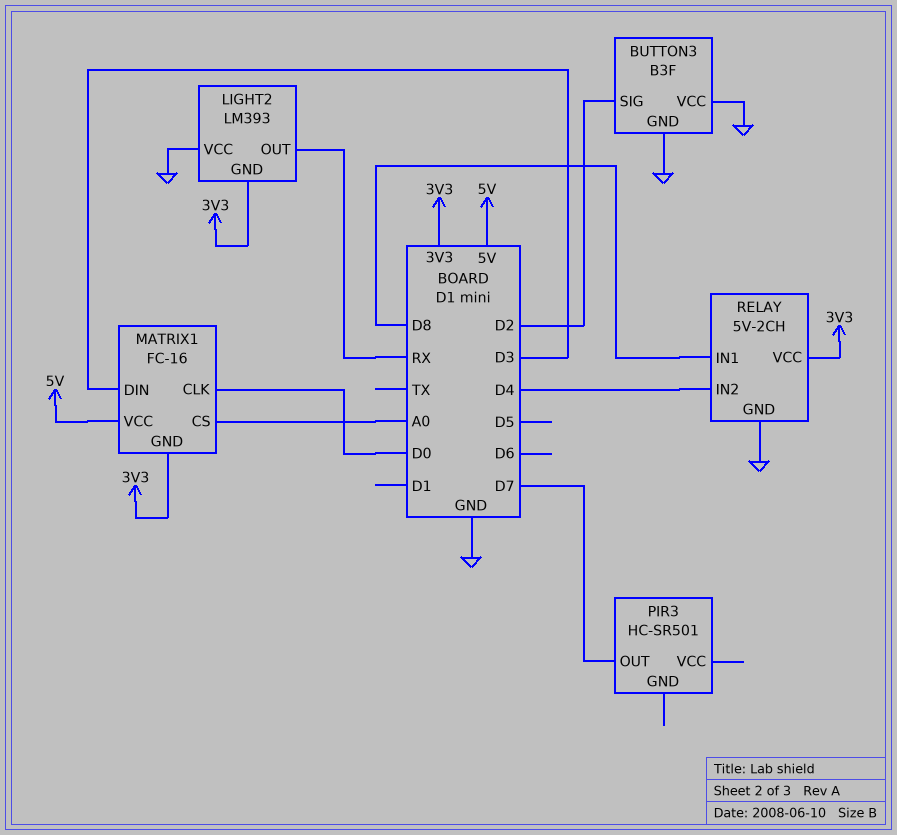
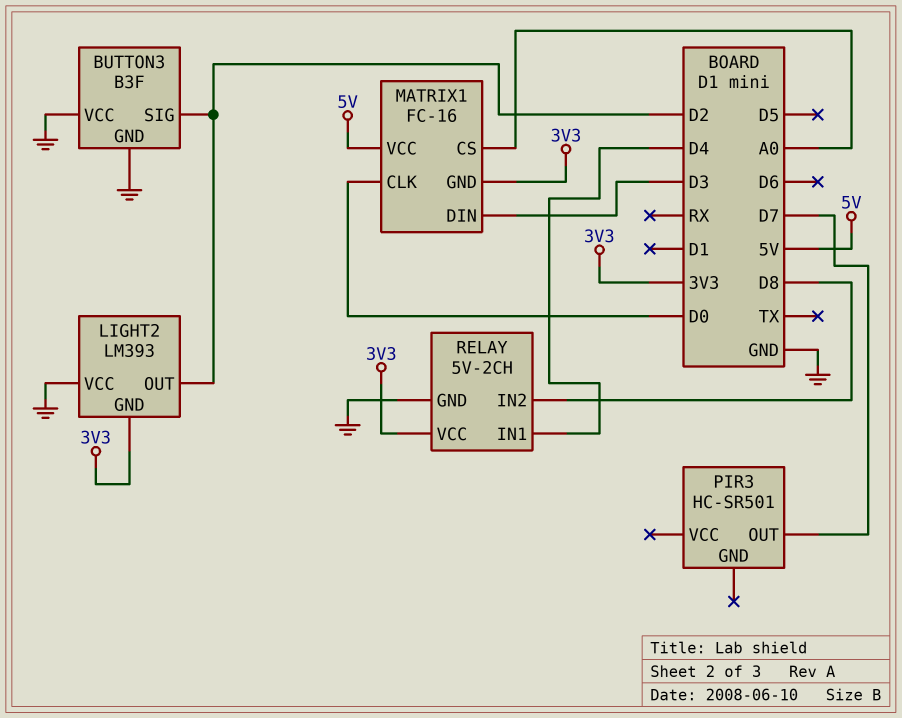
LIGHT2 pin OUT: RX -> D2
RELAY pin IN1: D8 -> D4
RELAY pin IN2: D4 -> D8

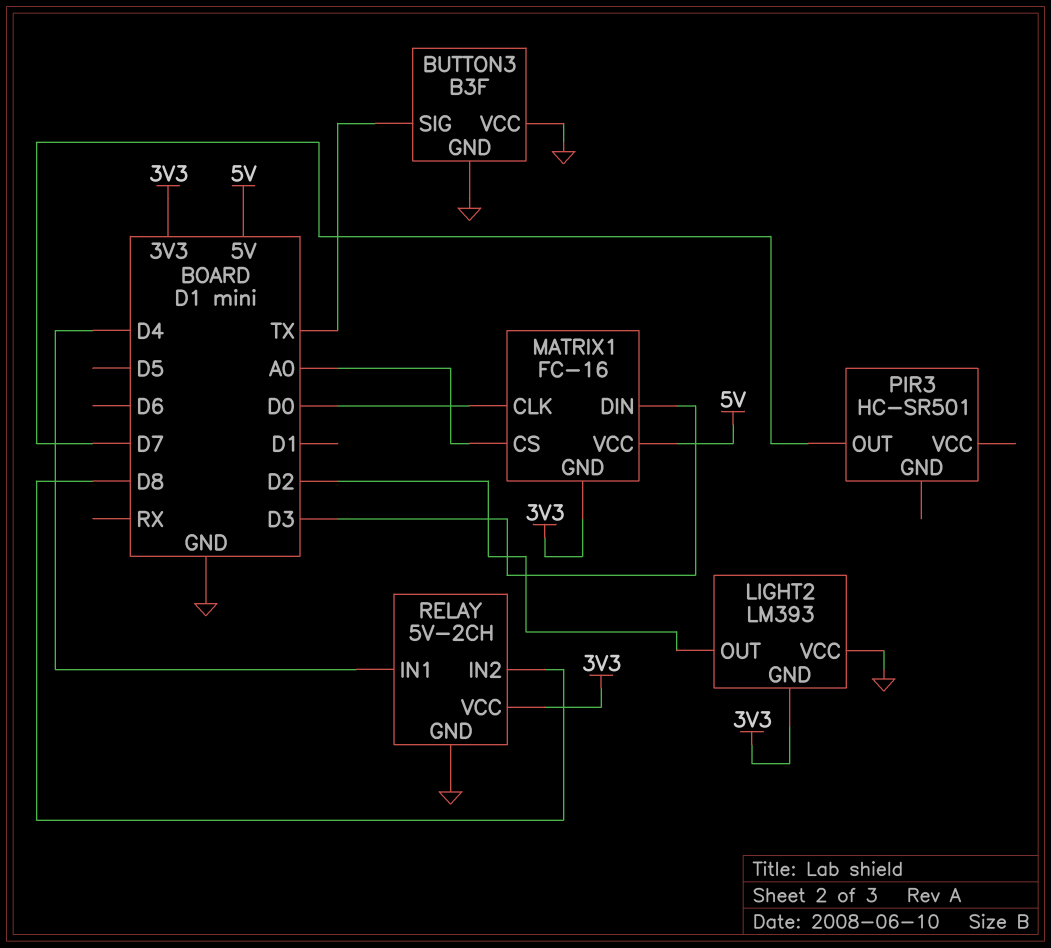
BUTTON3 pin SIG: D2 -> TX

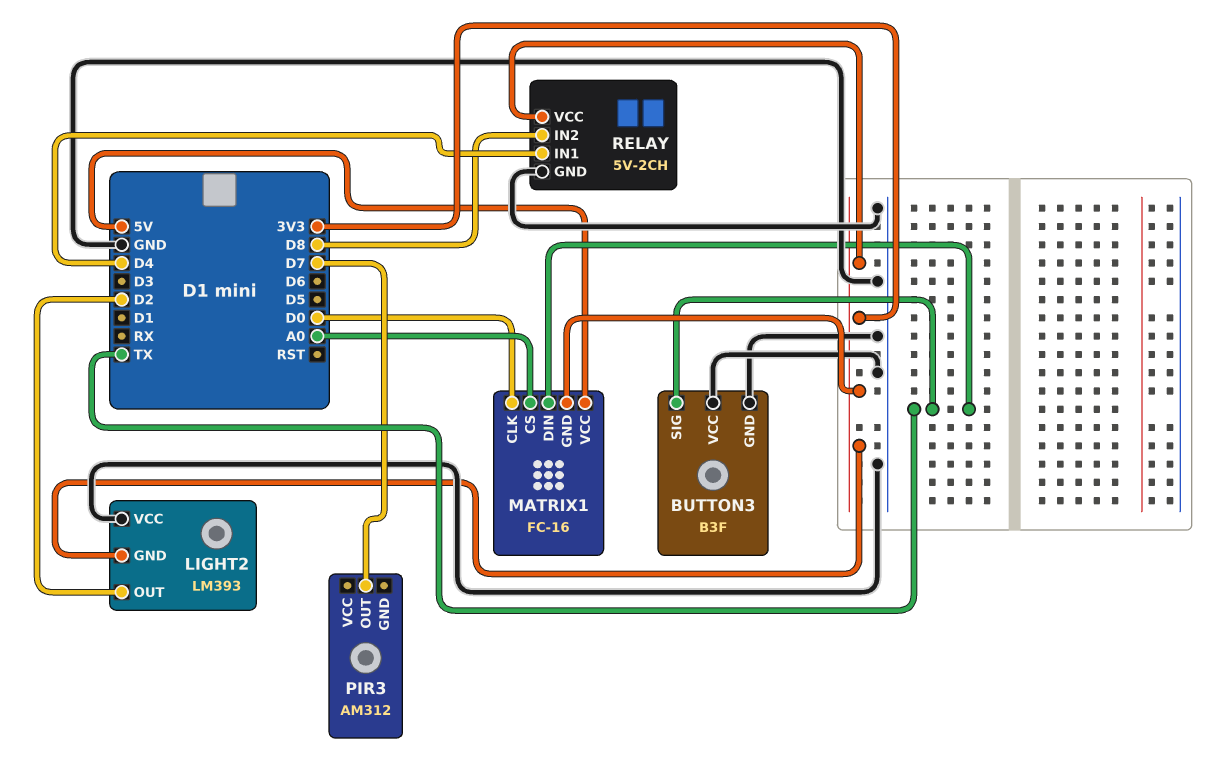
MATRIX1 pin DIN: D3 -> TX
PIR3: HC-SR501 -> AM312

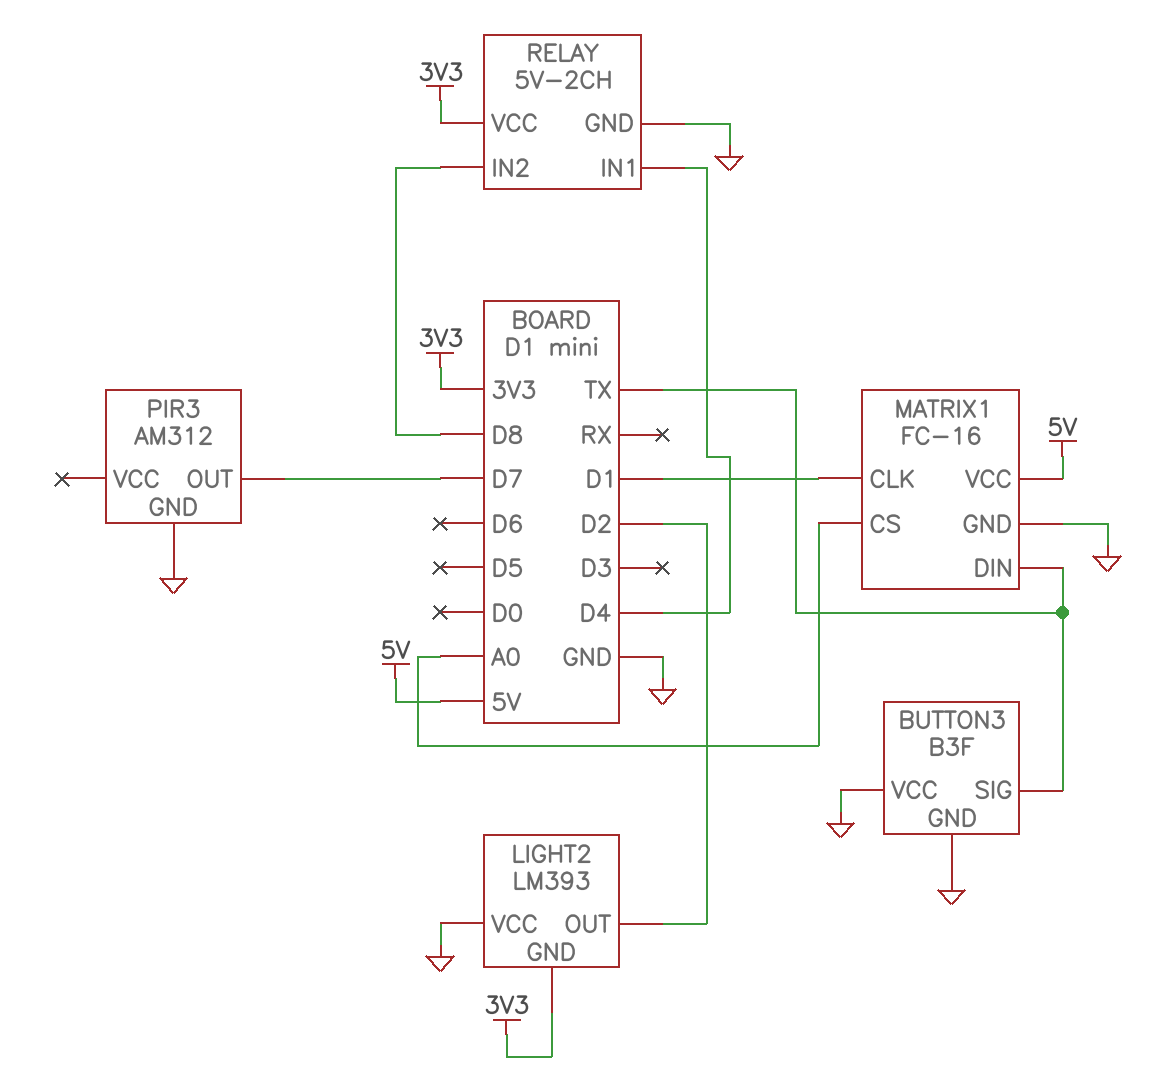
MATRIX1 pin CLK: D0 -> D1
MATRIX1 pin GND: 3V3 -> GND
PIR3 pin GND: none -> GND

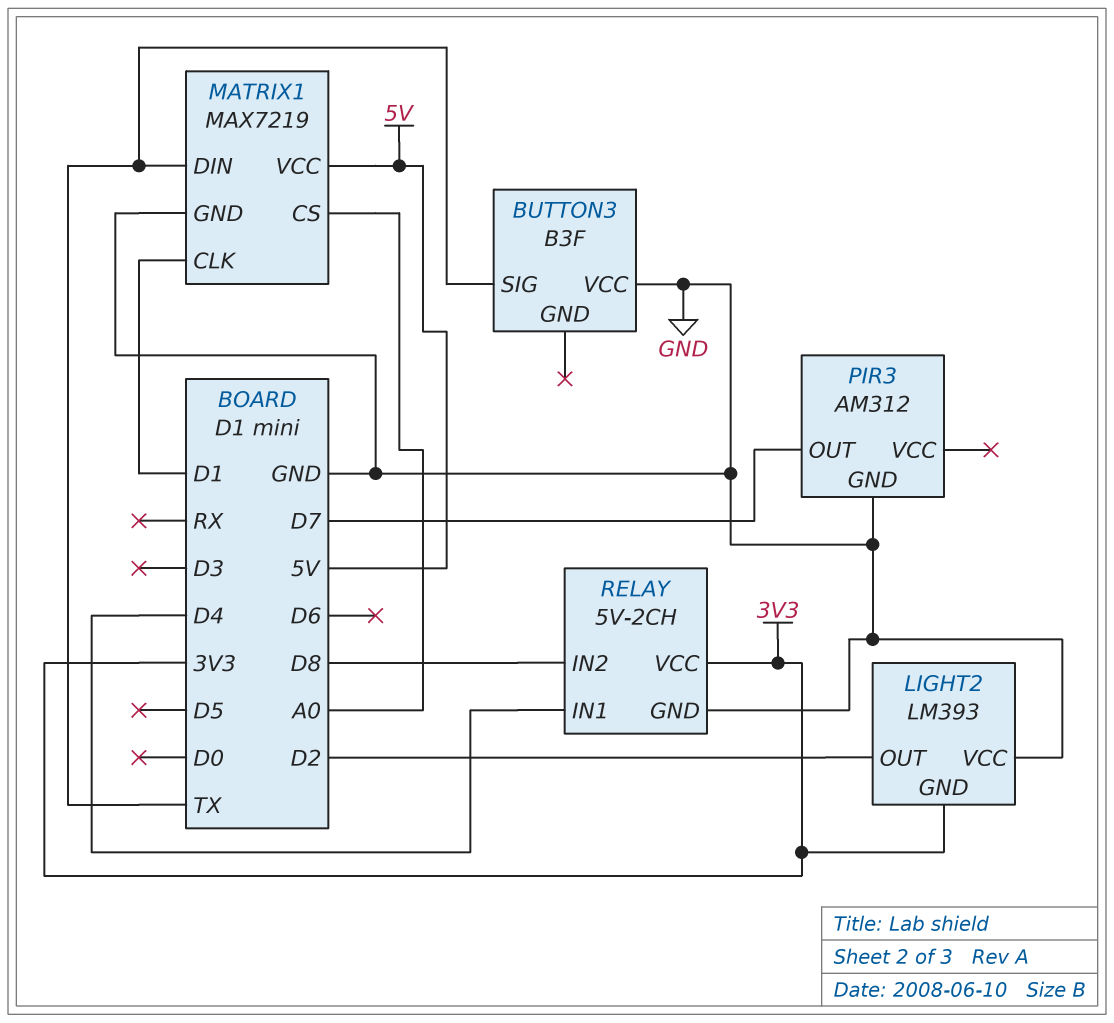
BUTTON3 pin GND: GND -> none
MATRIX1: FC-16 -> MAX7219

